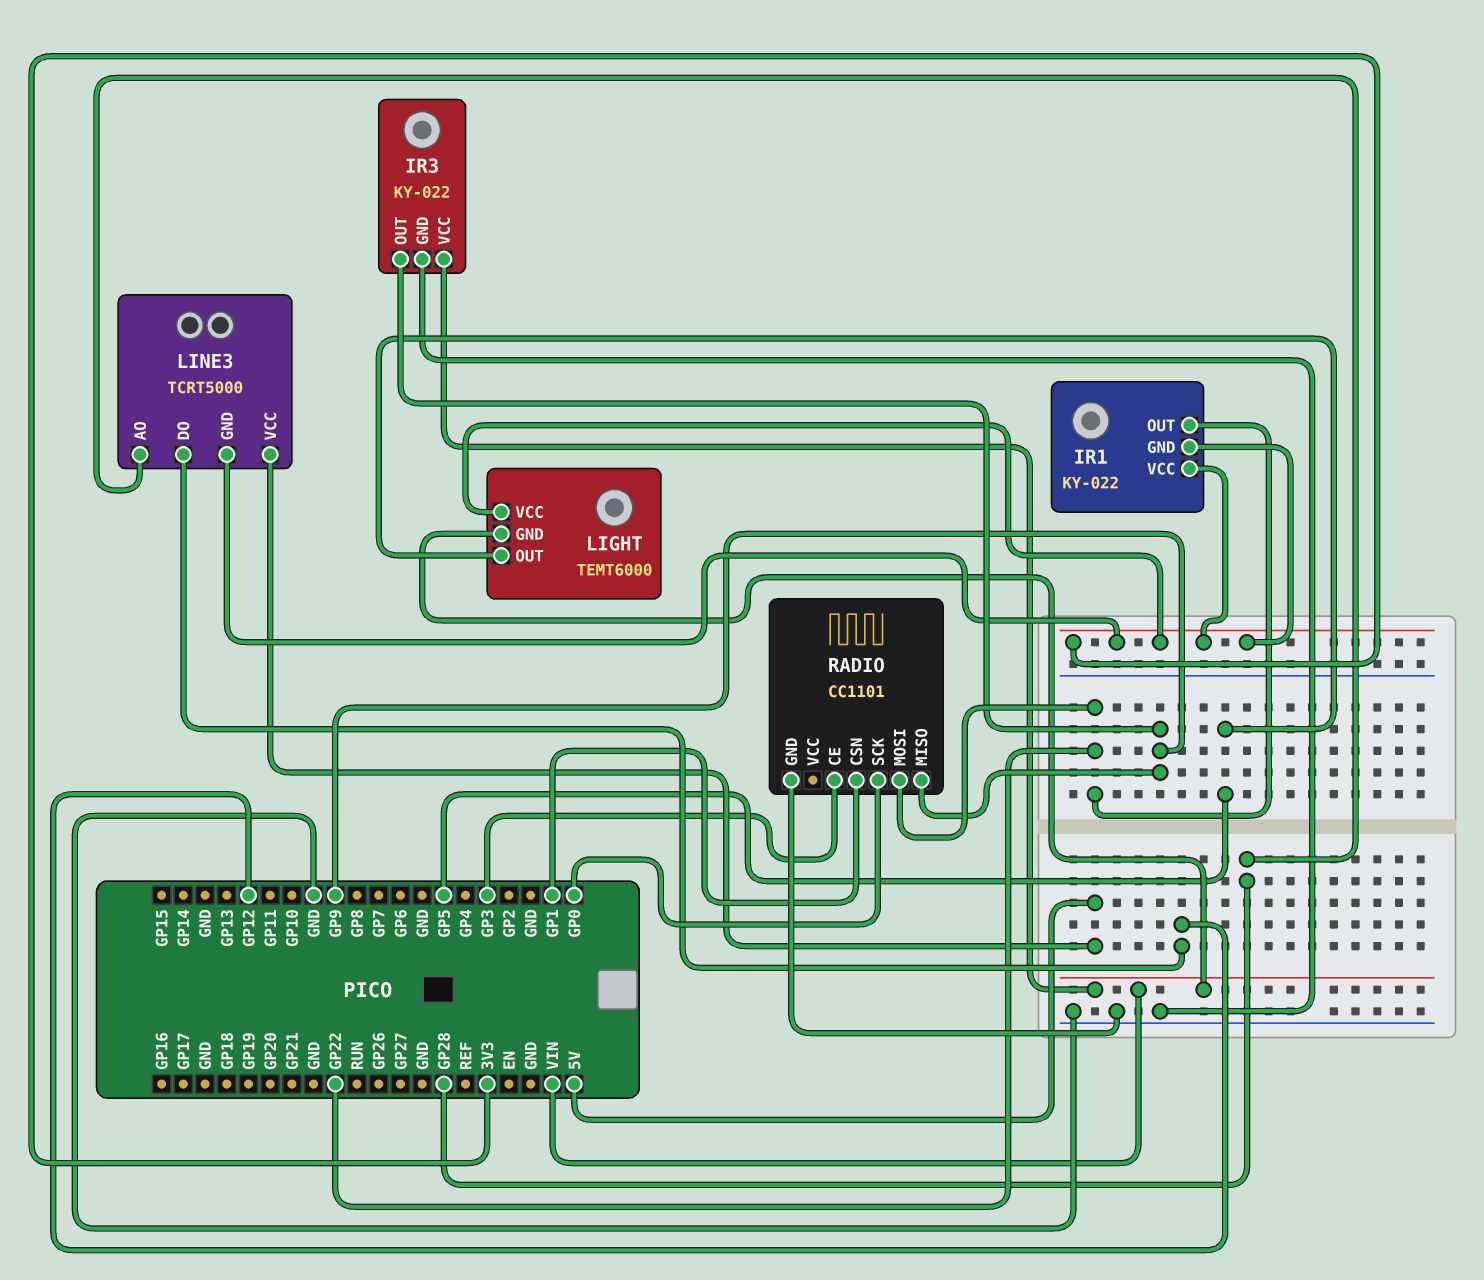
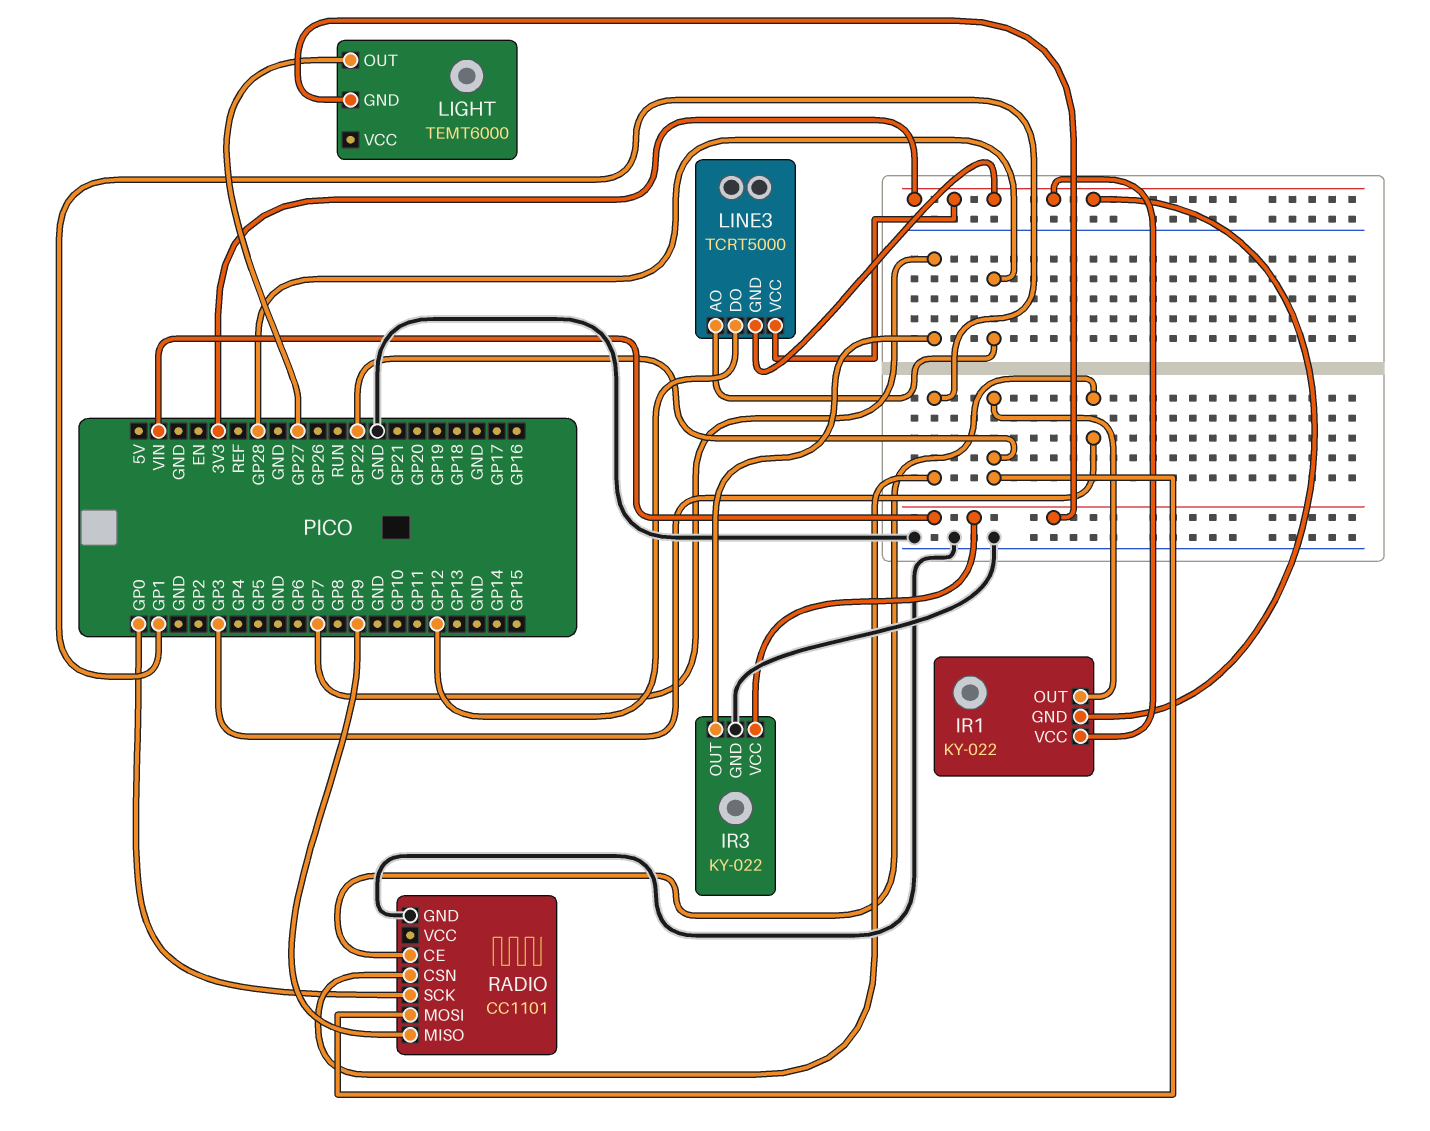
IR3 pin OUT: GP9 -> GP7
LIGHT pin OUT: GP5 -> GP27
LIGHT pin VCC: 3V3 -> none
LINE3 pin VCC: 5V -> 3V3

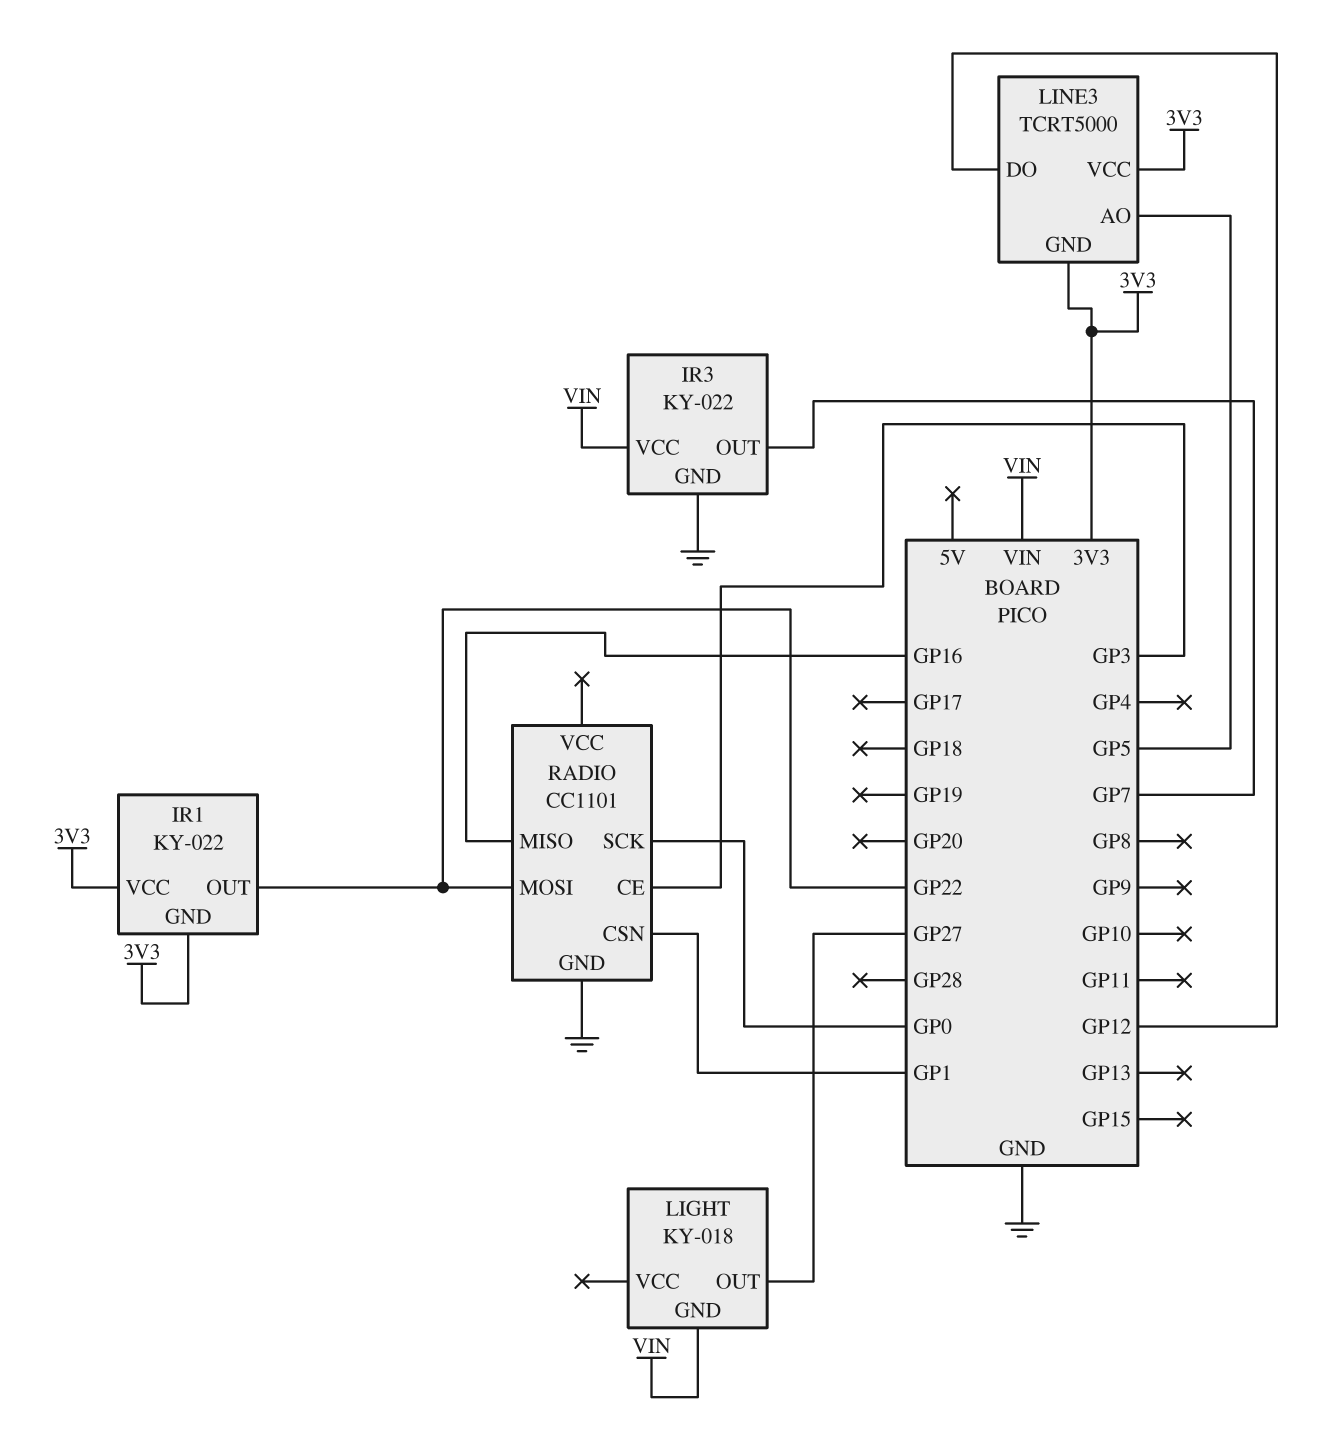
LIGHT: TEMT6000 -> KY-018
LINE3 pin AO: GP28 -> GP5
RADIO pin MISO: GP9 -> GP16

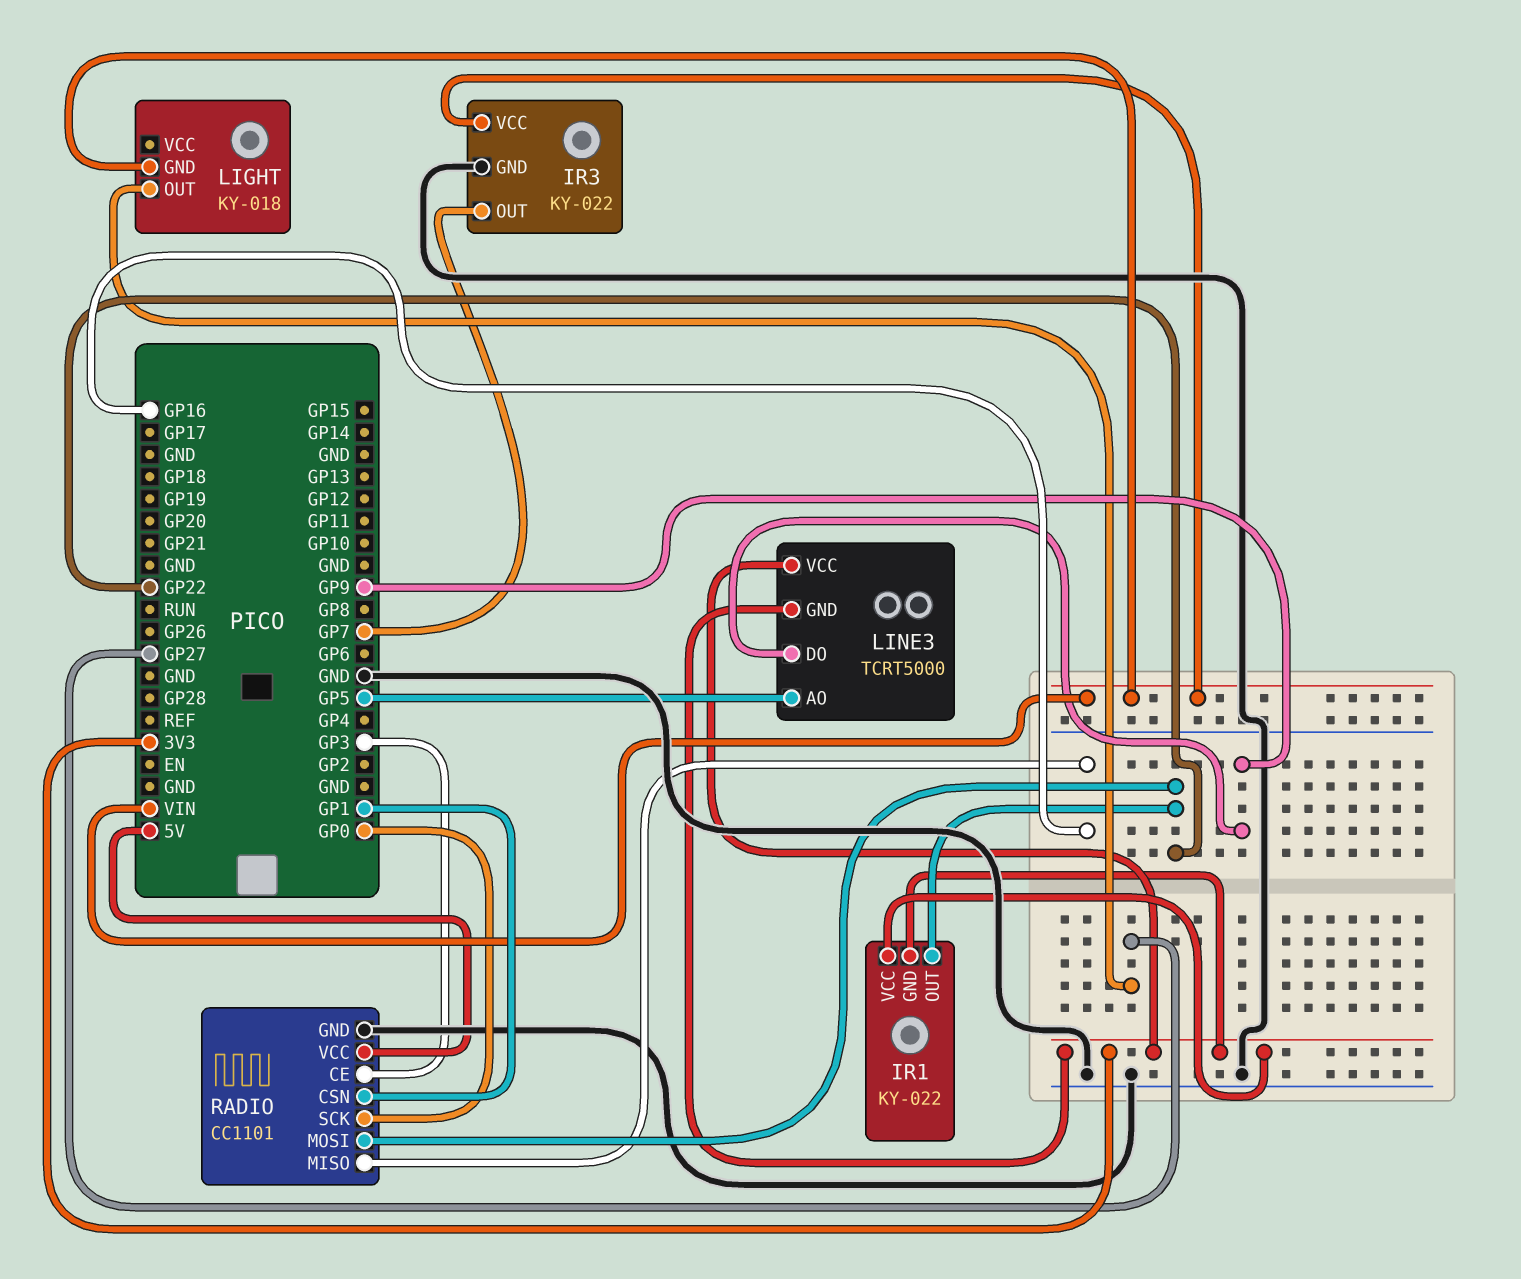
LINE3 pin DO: GP12 -> GP9
RADIO pin VCC: none -> 5V

